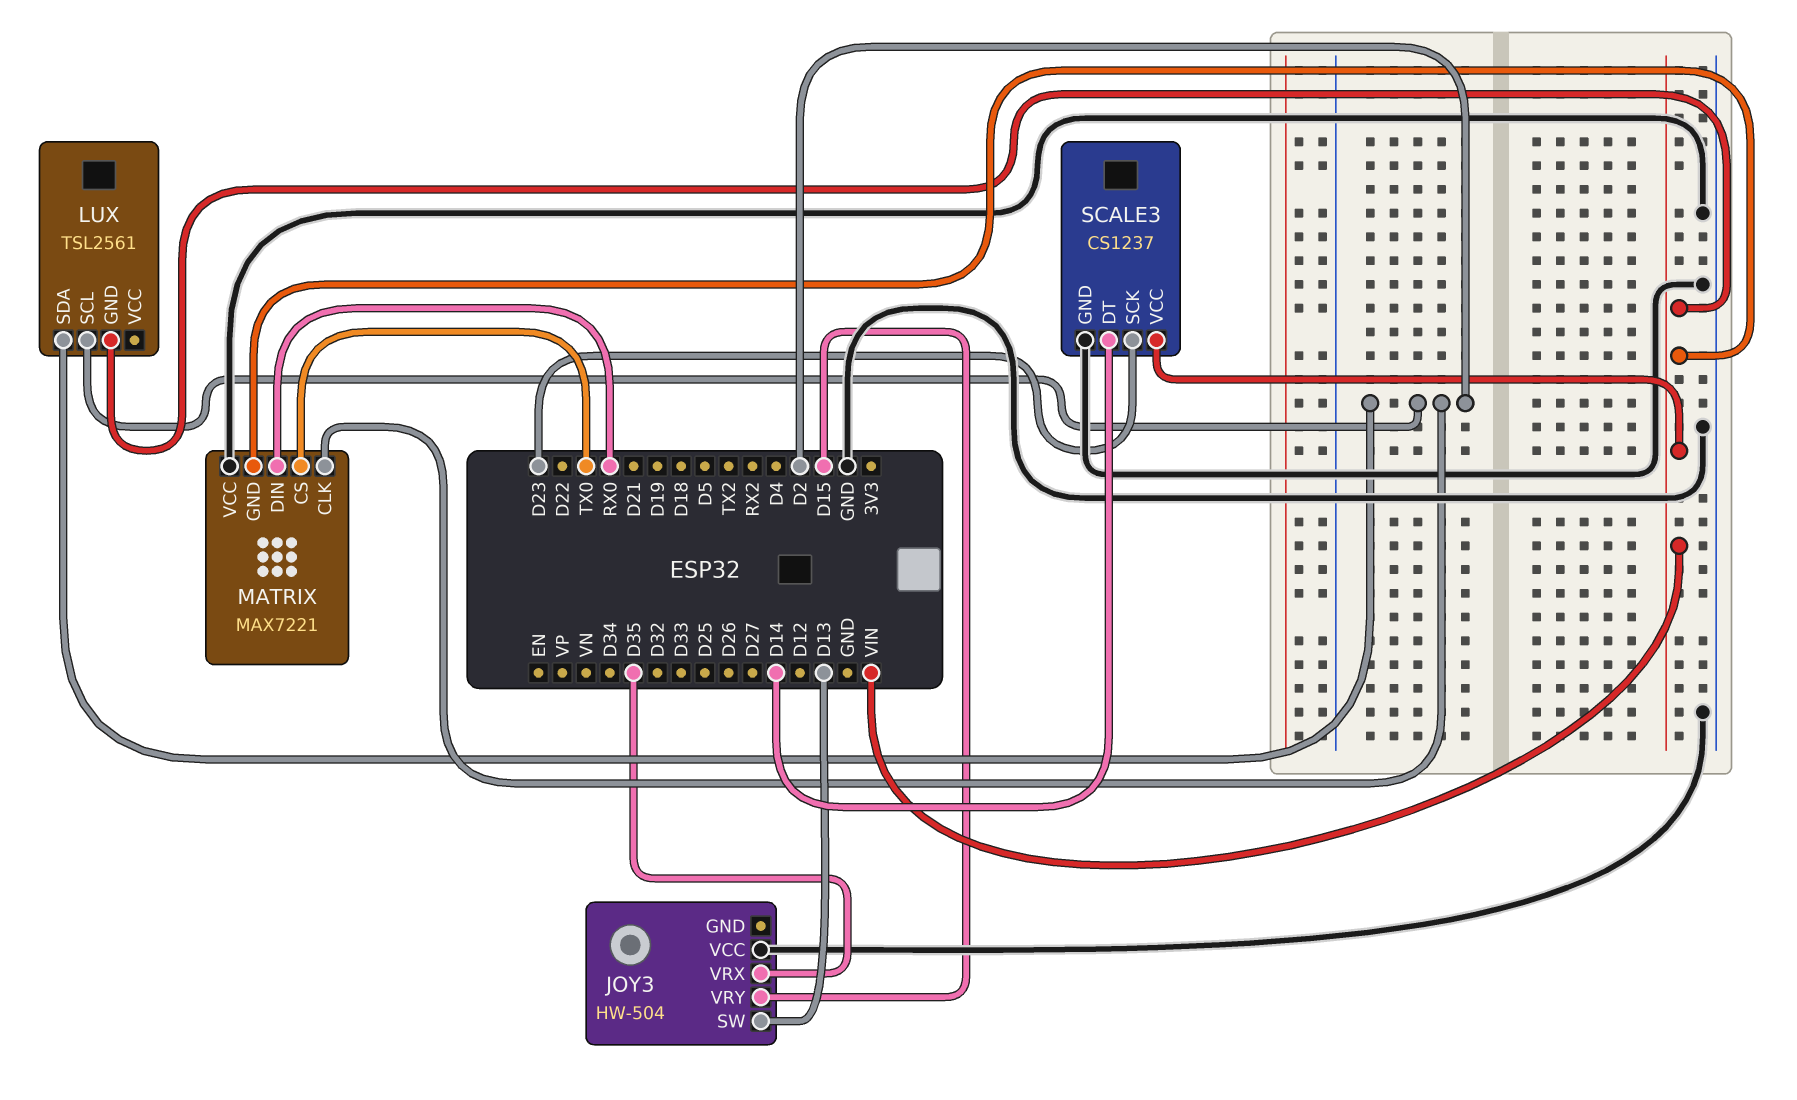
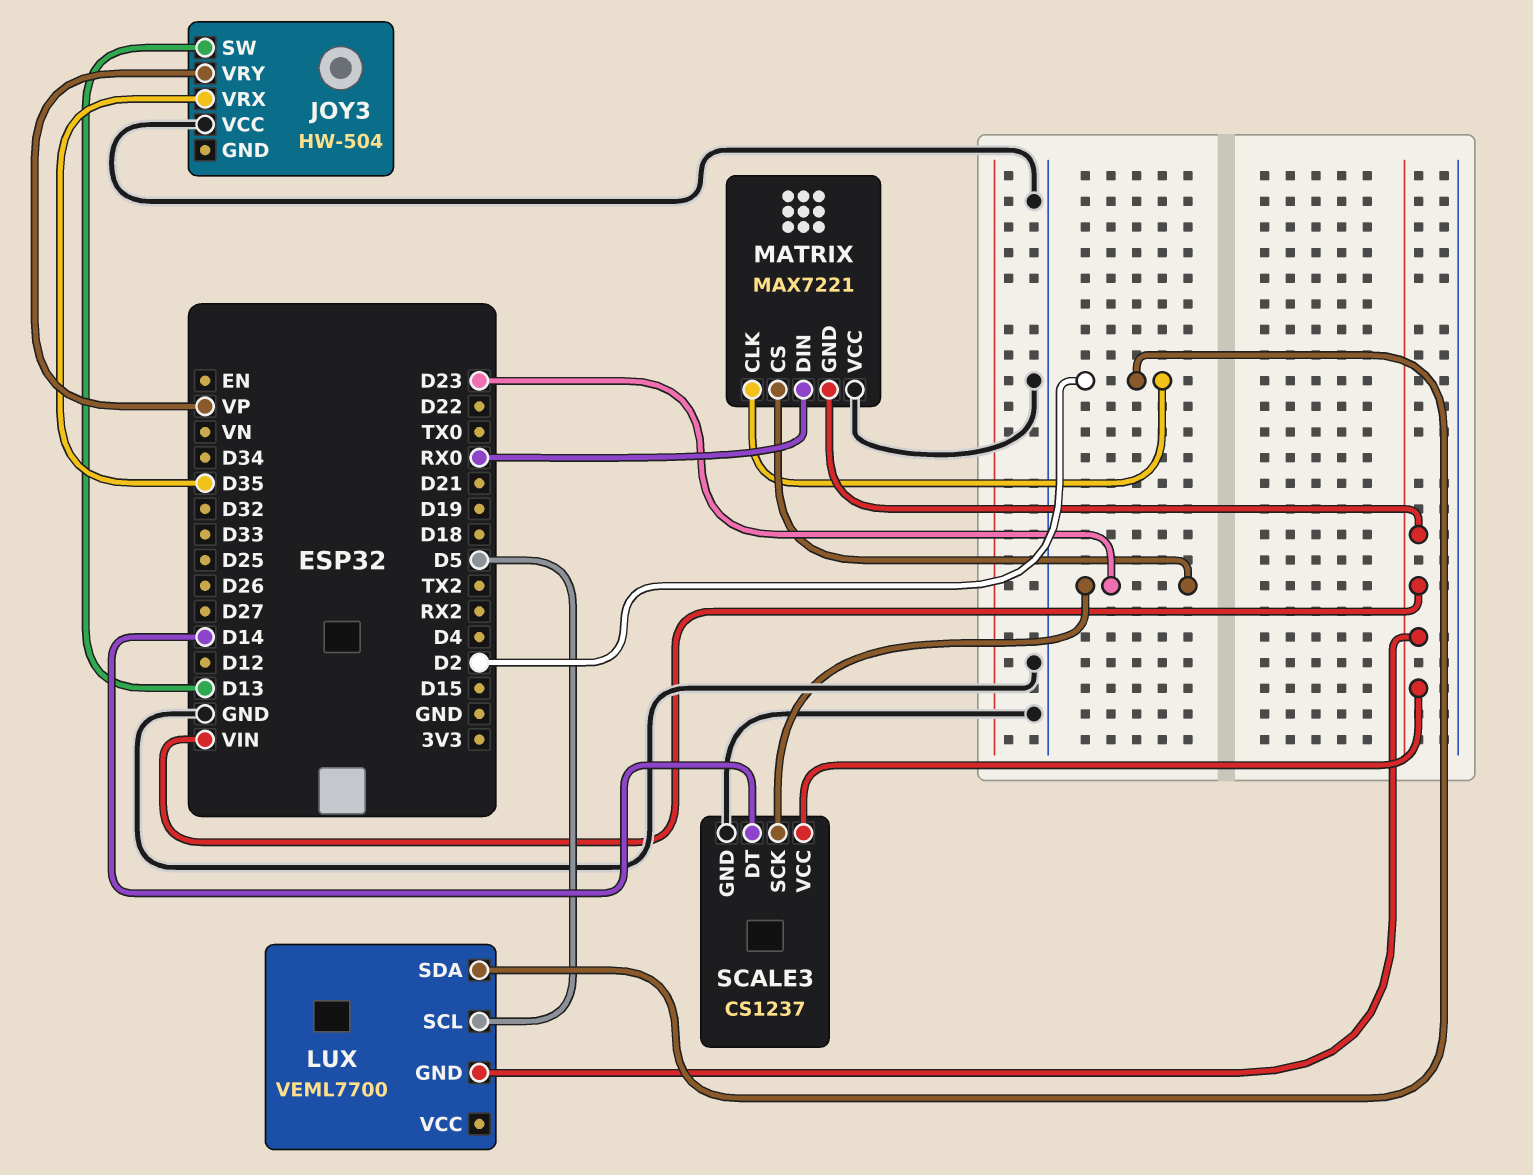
JOY3 pin VRY: D15 -> VP
LUX: TSL2561 -> VEML7700
LUX pin SCL: D2 -> D5
MATRIX pin CS: TX0 -> D23

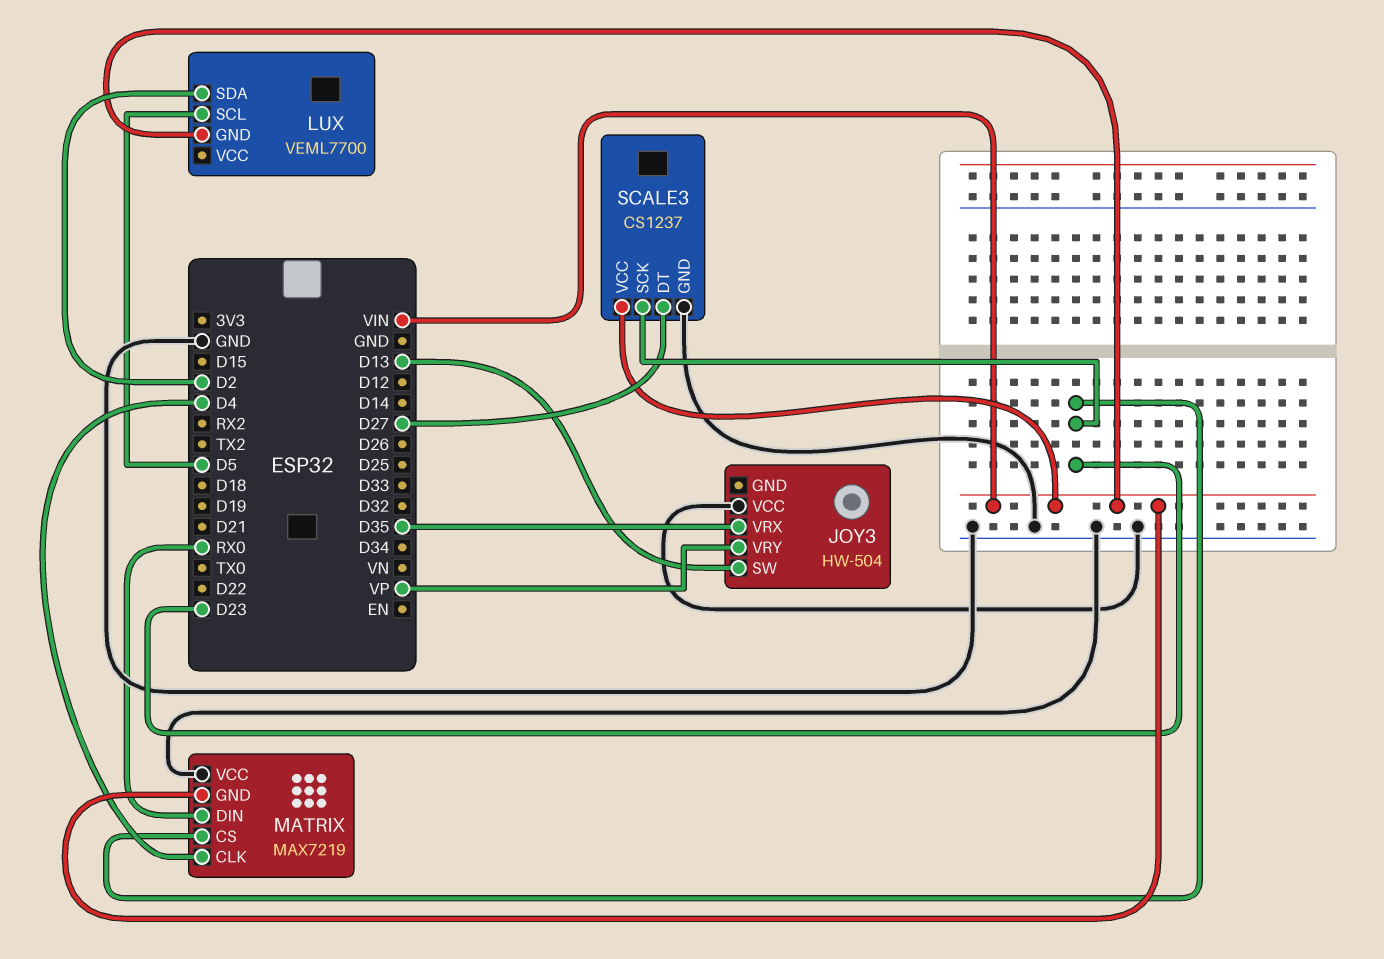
MATRIX: MAX7221 -> MAX7219
MATRIX pin CLK: D2 -> D4
SCALE3 pin DT: D14 -> D27

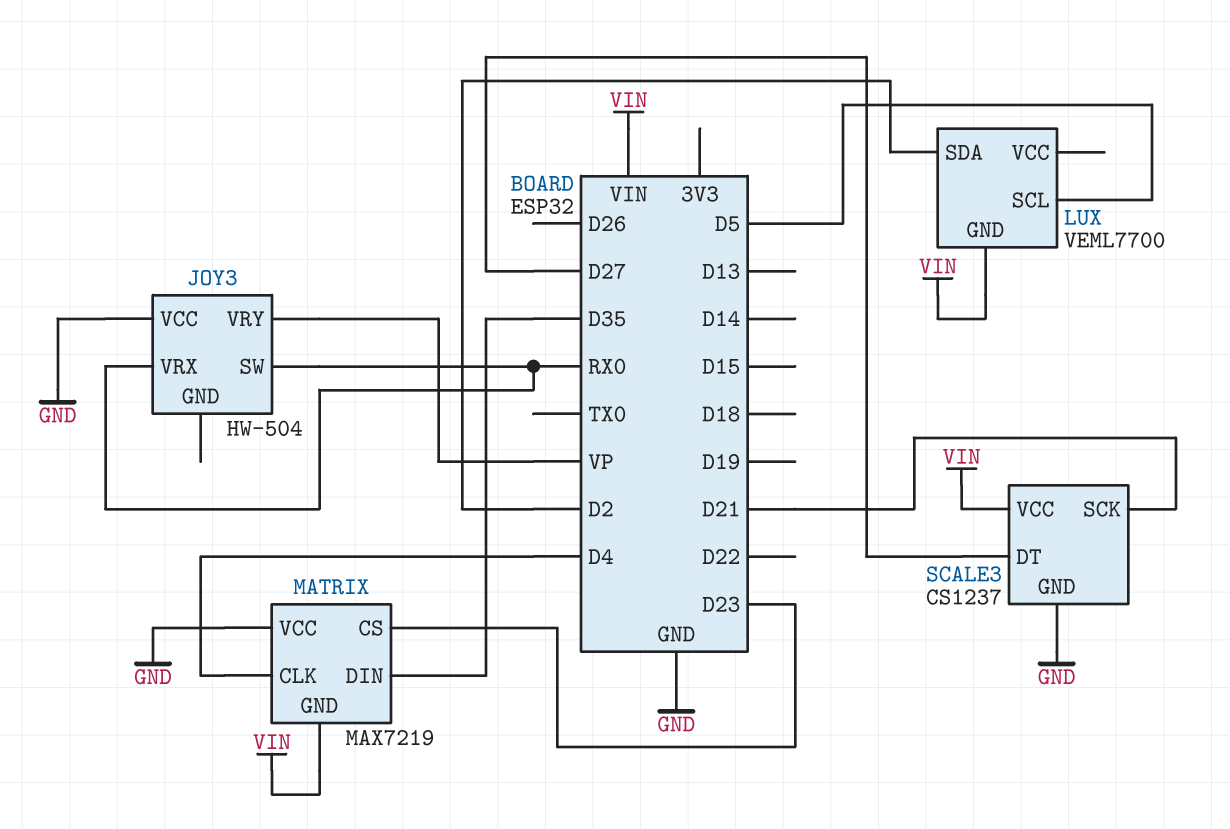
JOY3 pin SW: D13 -> RX0
JOY3 pin VRX: D35 -> RX0
MATRIX pin DIN: RX0 -> D35
SCALE3 pin SCK: D23 -> D21

